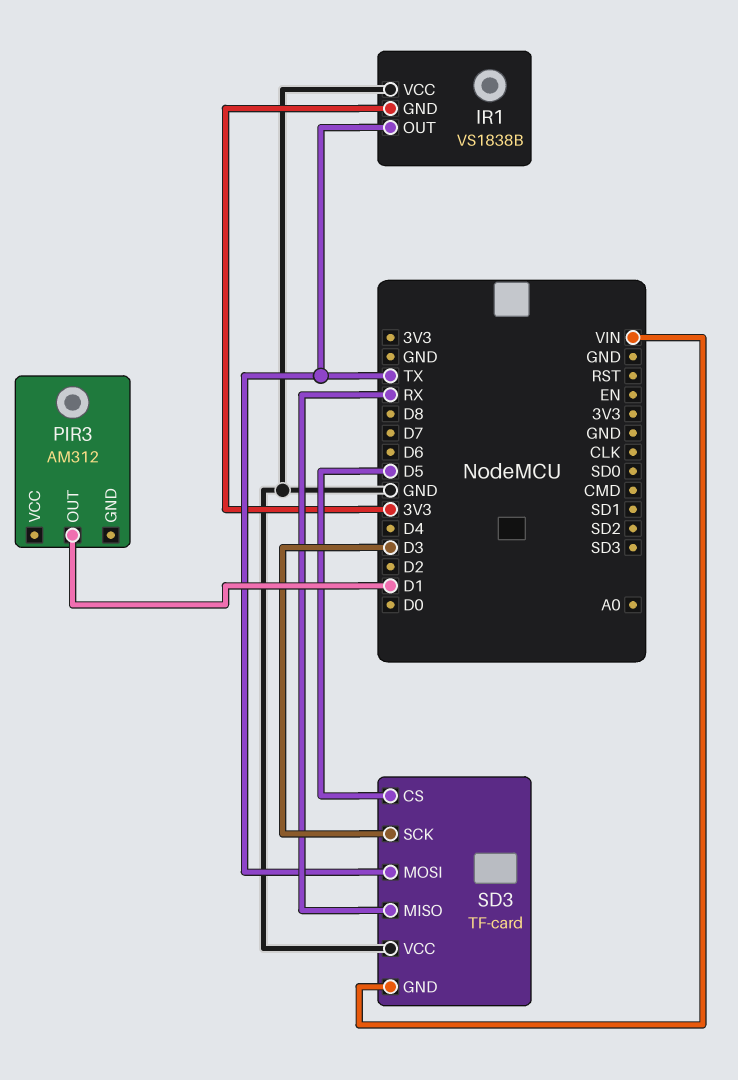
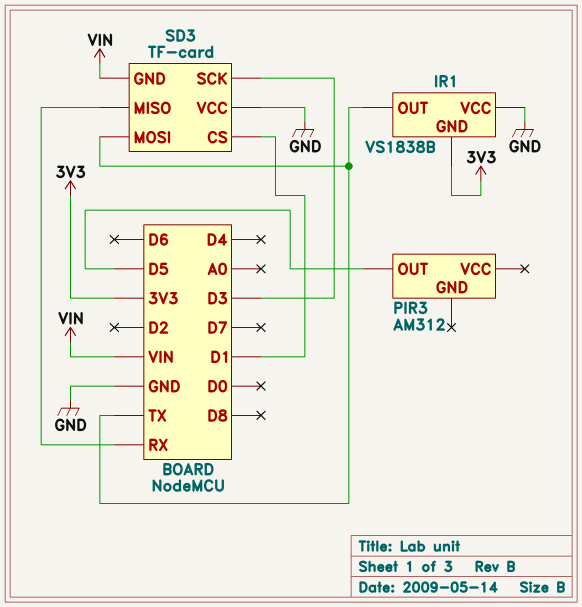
PIR3 pin OUT: D1 -> D5
SD3 pin CS: D5 -> D1

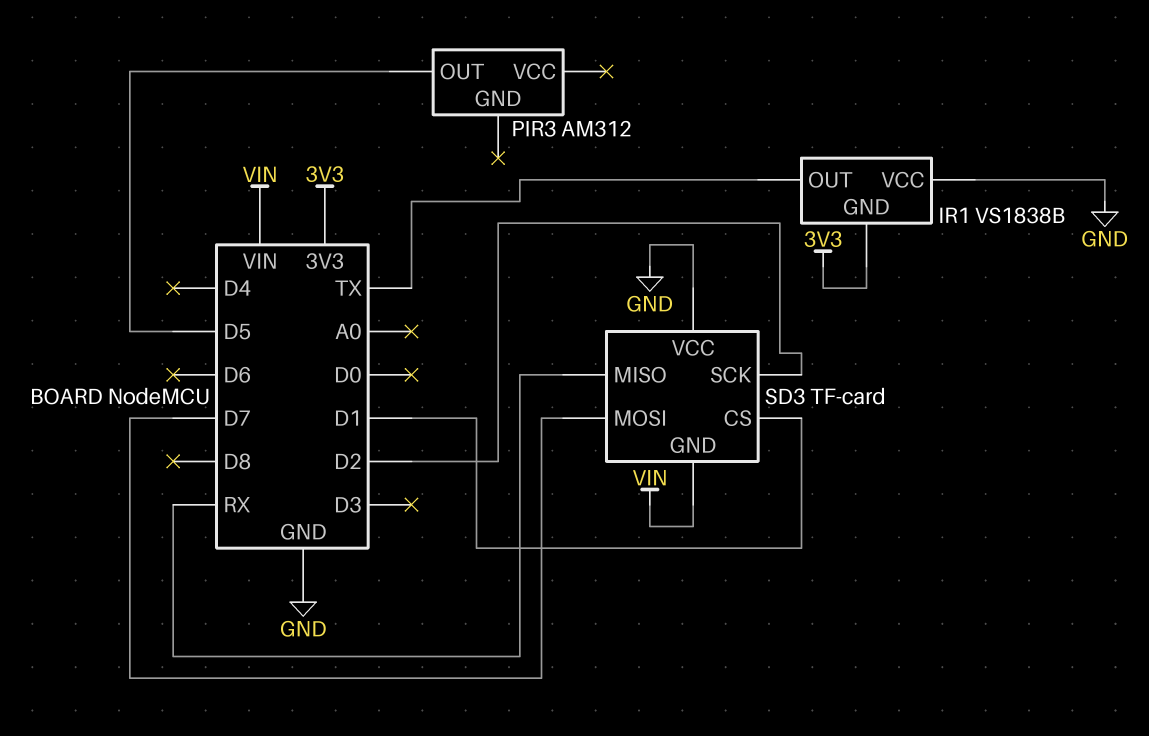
SD3 pin MOSI: TX -> D7
SD3 pin SCK: D3 -> D2

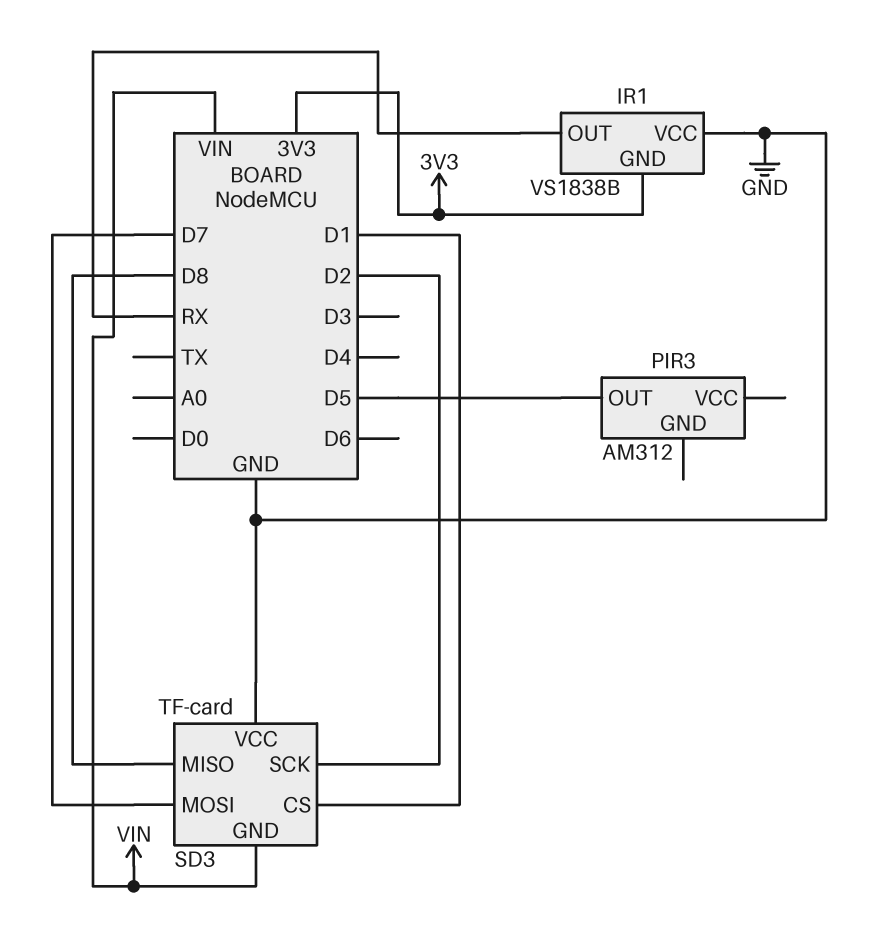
IR1 pin OUT: TX -> RX
SD3 pin MISO: RX -> D8

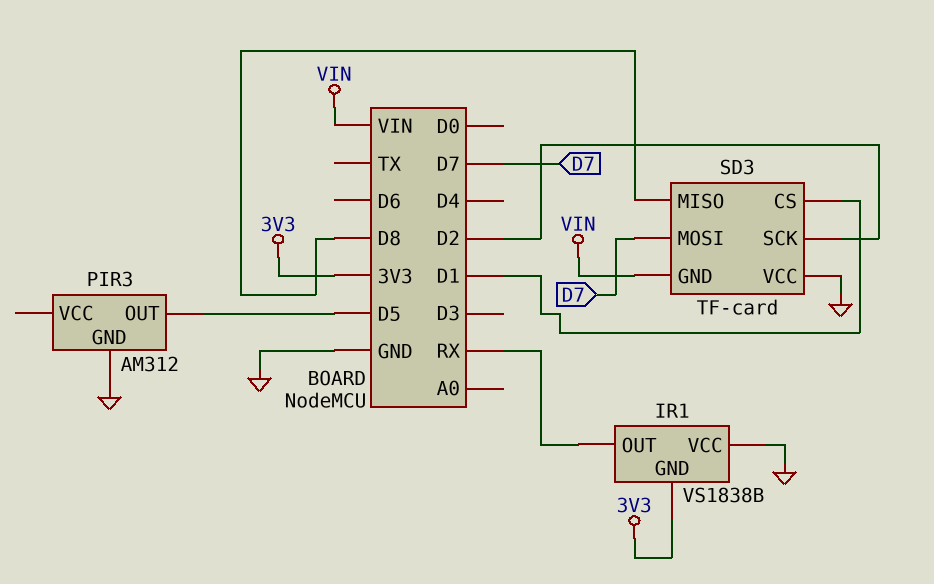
PIR3 pin GND: none -> GND

